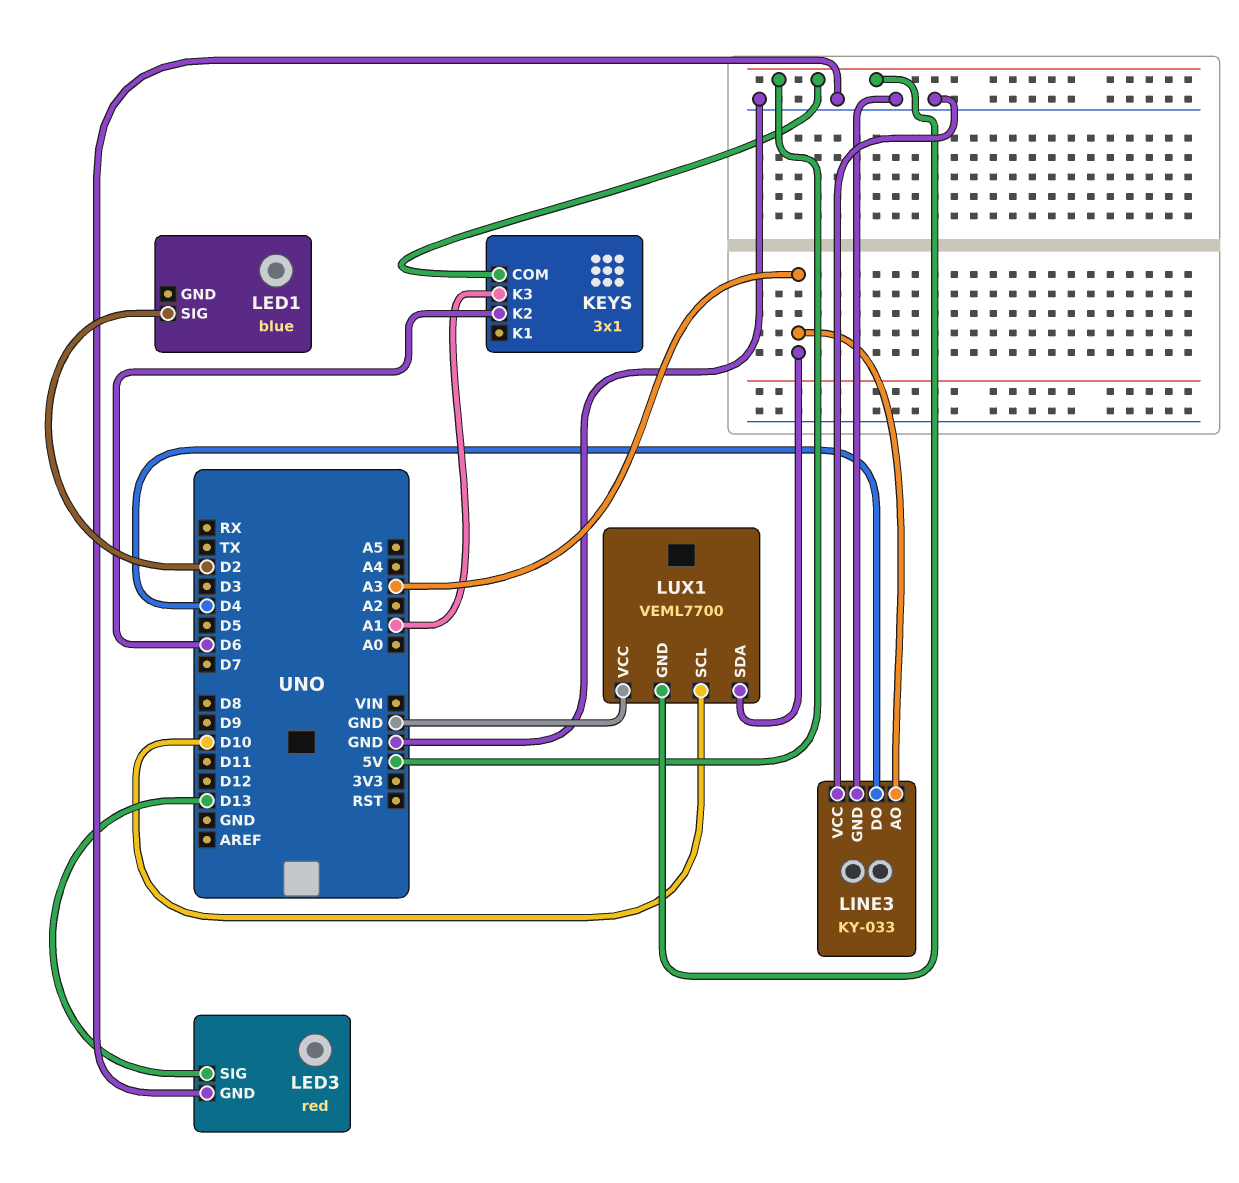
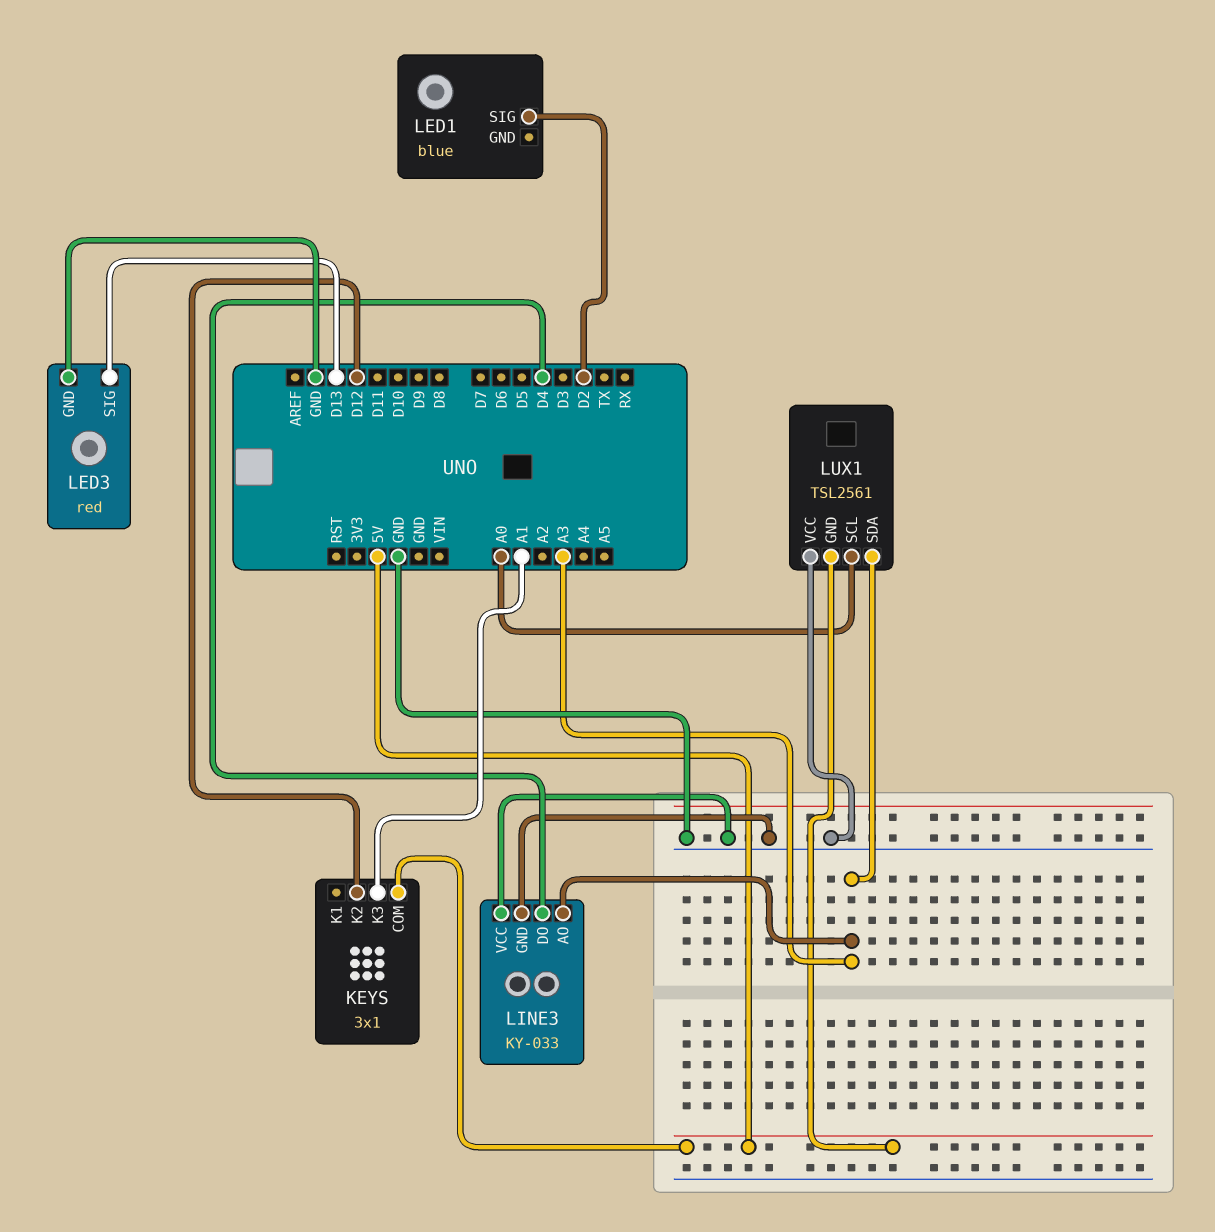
KEYS pin K2: D6 -> D12
LUX1: VEML7700 -> TSL2561
LUX1 pin SCL: D10 -> A0

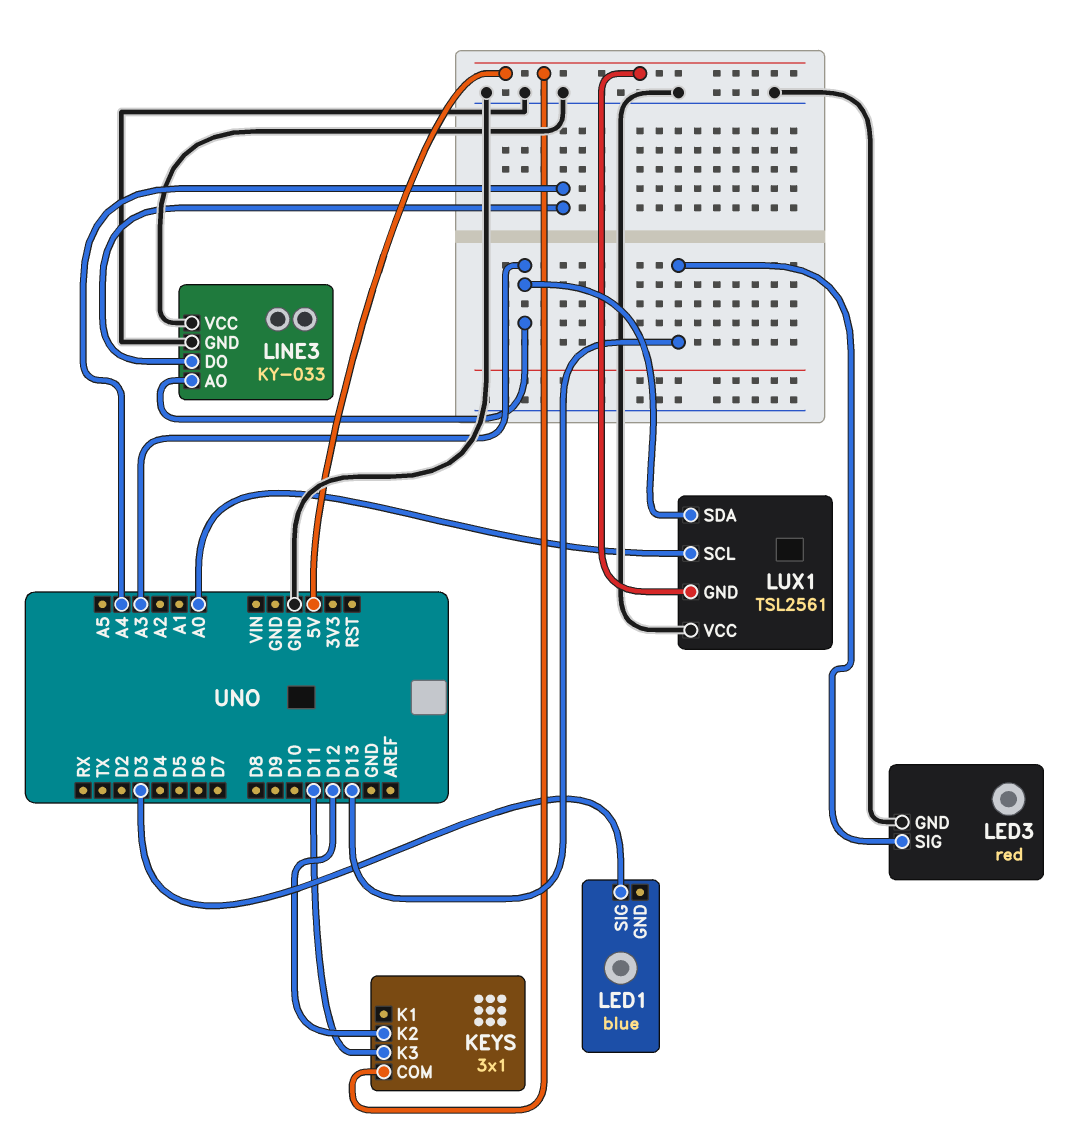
KEYS pin K3: A1 -> D11
LED1 pin SIG: D2 -> D3
LINE3 pin DO: D4 -> A4

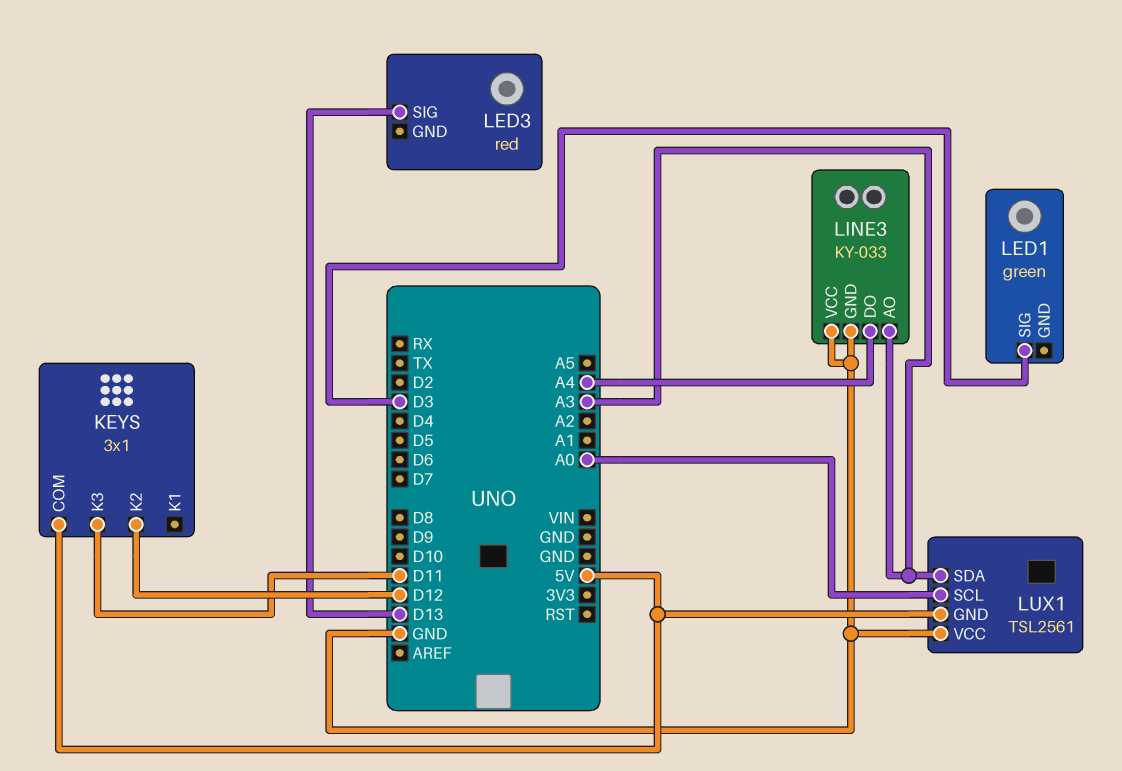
LED1: blue -> green
LED3 pin GND: GND -> none

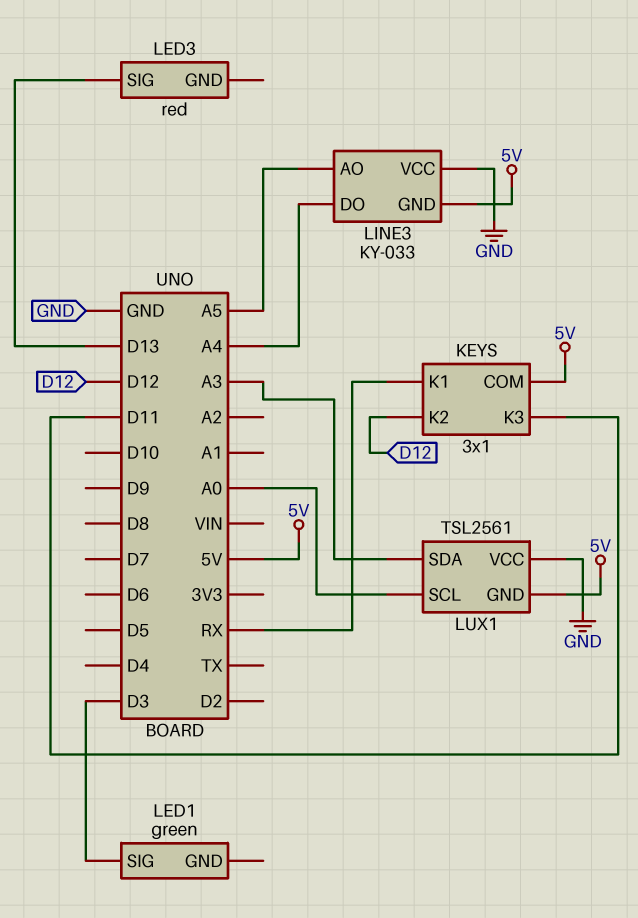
KEYS pin K1: none -> RX
LINE3 pin AO: A3 -> A5
LINE3 pin GND: GND -> 5V

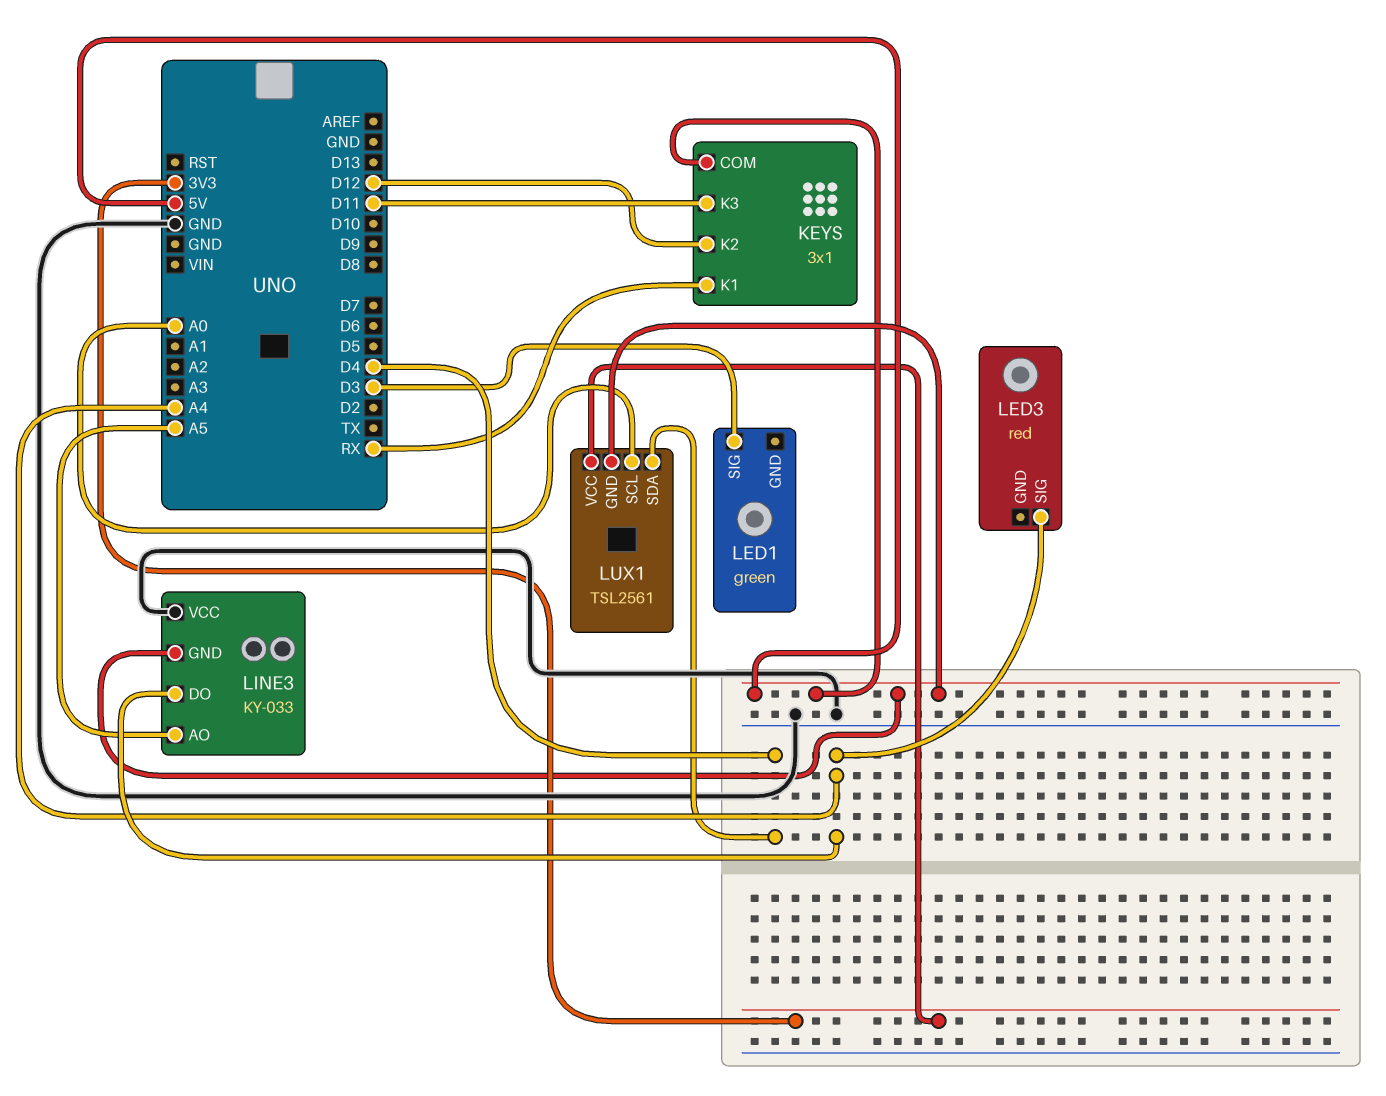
LED3 pin SIG: D13 -> A4
LUX1 pin SDA: A3 -> D4
LUX1 pin VCC: GND -> 3V3

